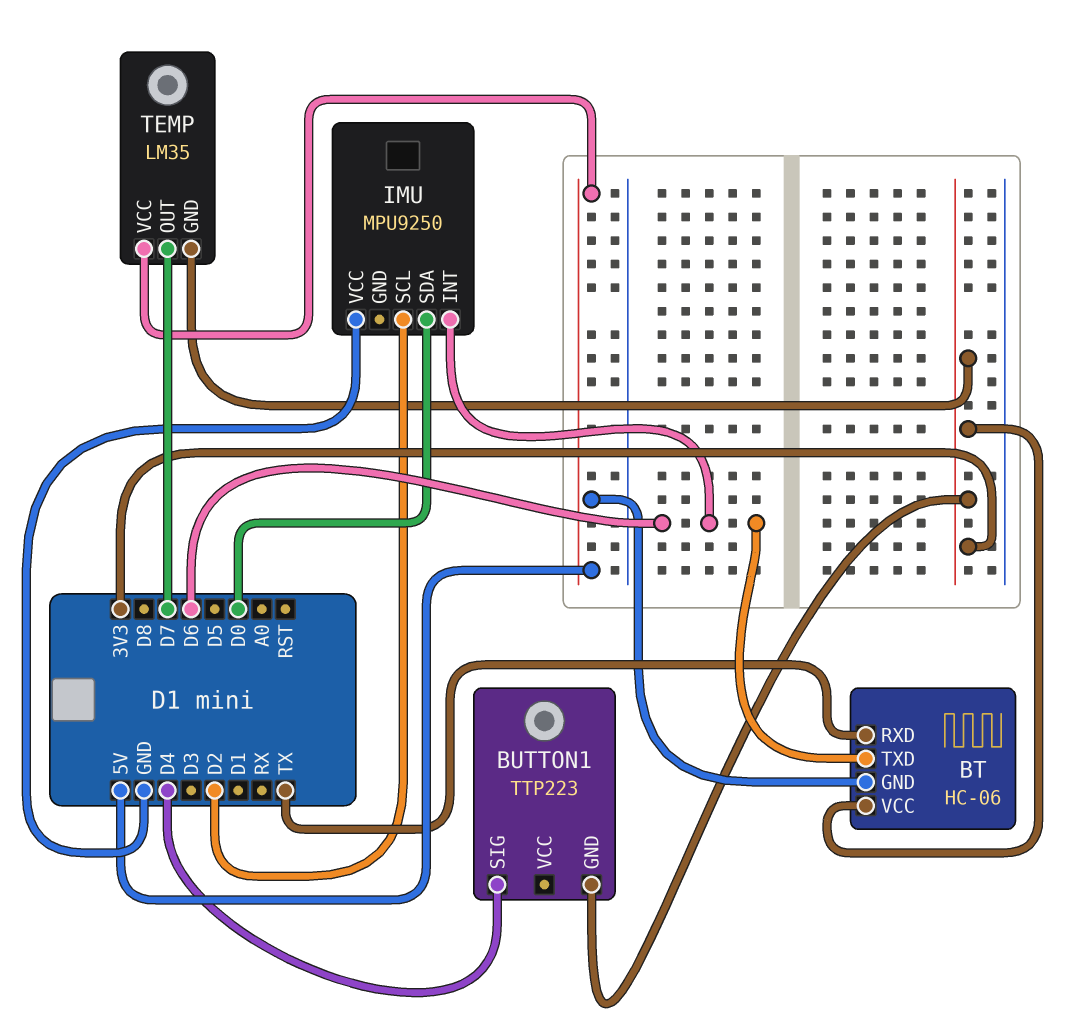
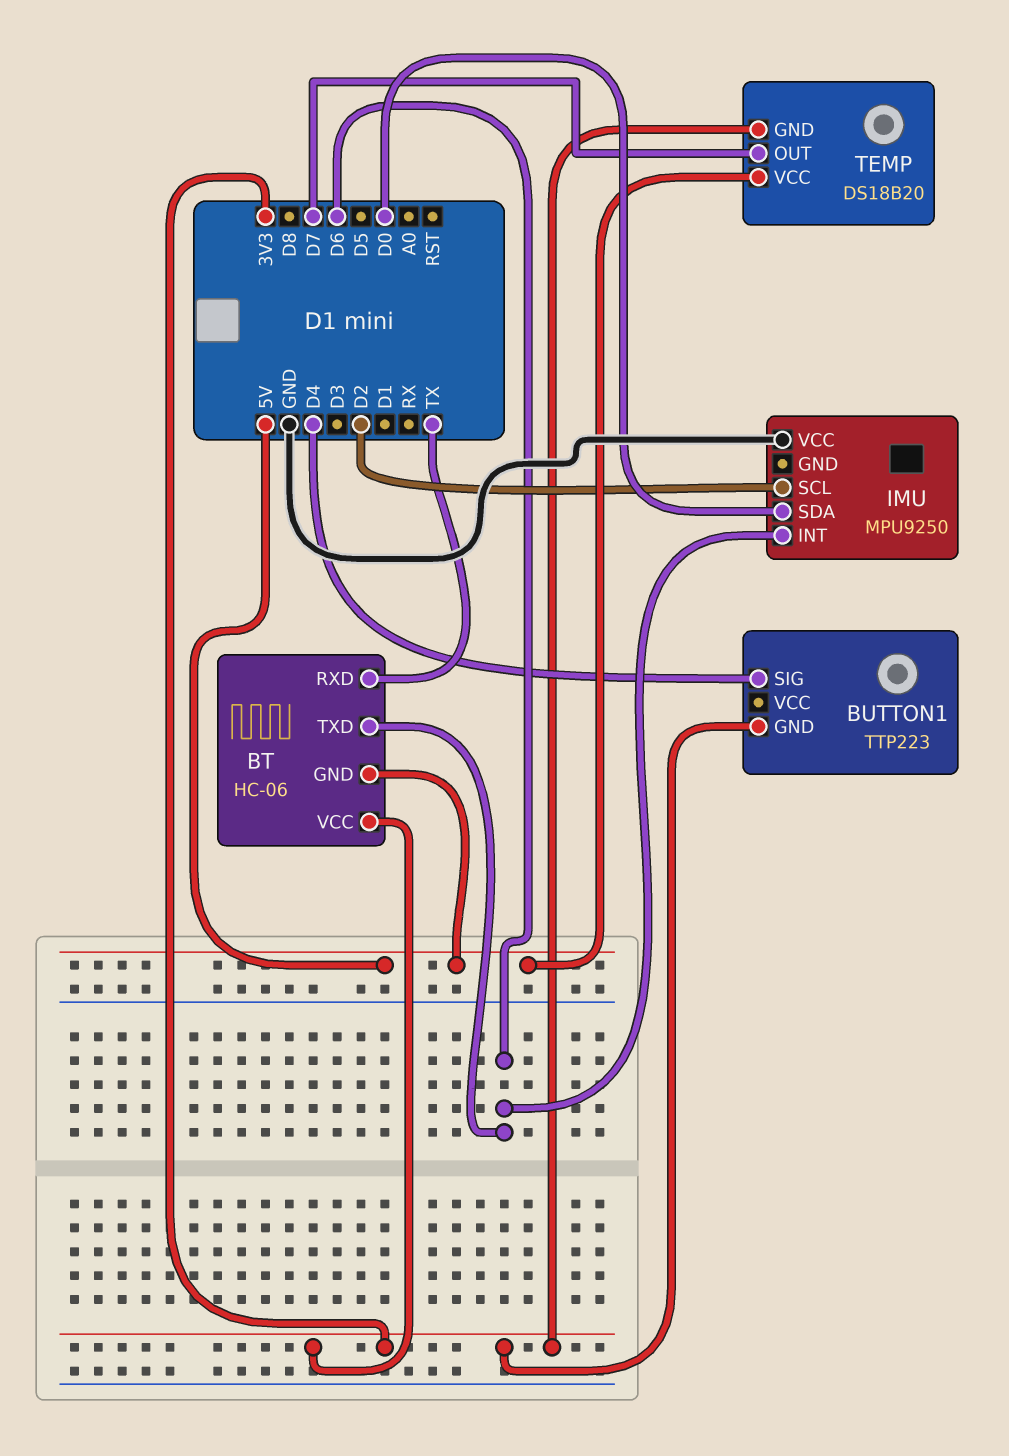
TEMP: LM35 -> DS18B20

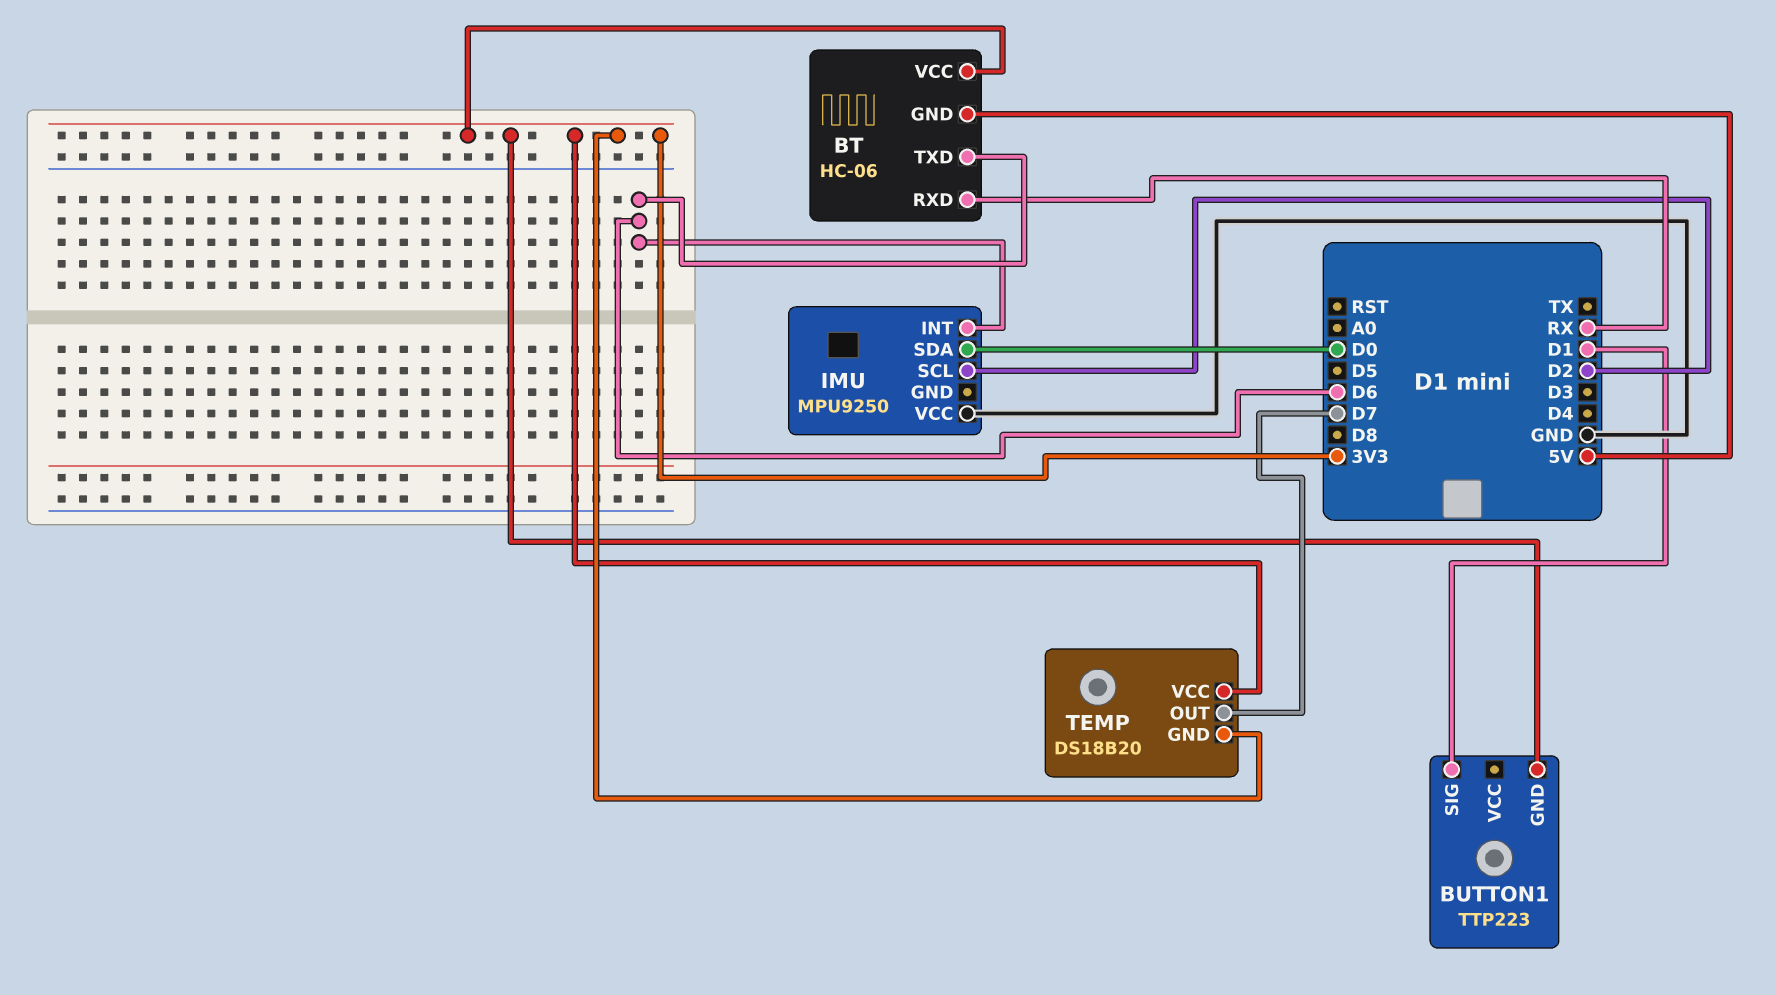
BT pin RXD: TX -> RX
BUTTON1 pin SIG: D4 -> D1
TEMP pin VCC: 5V -> 3V3

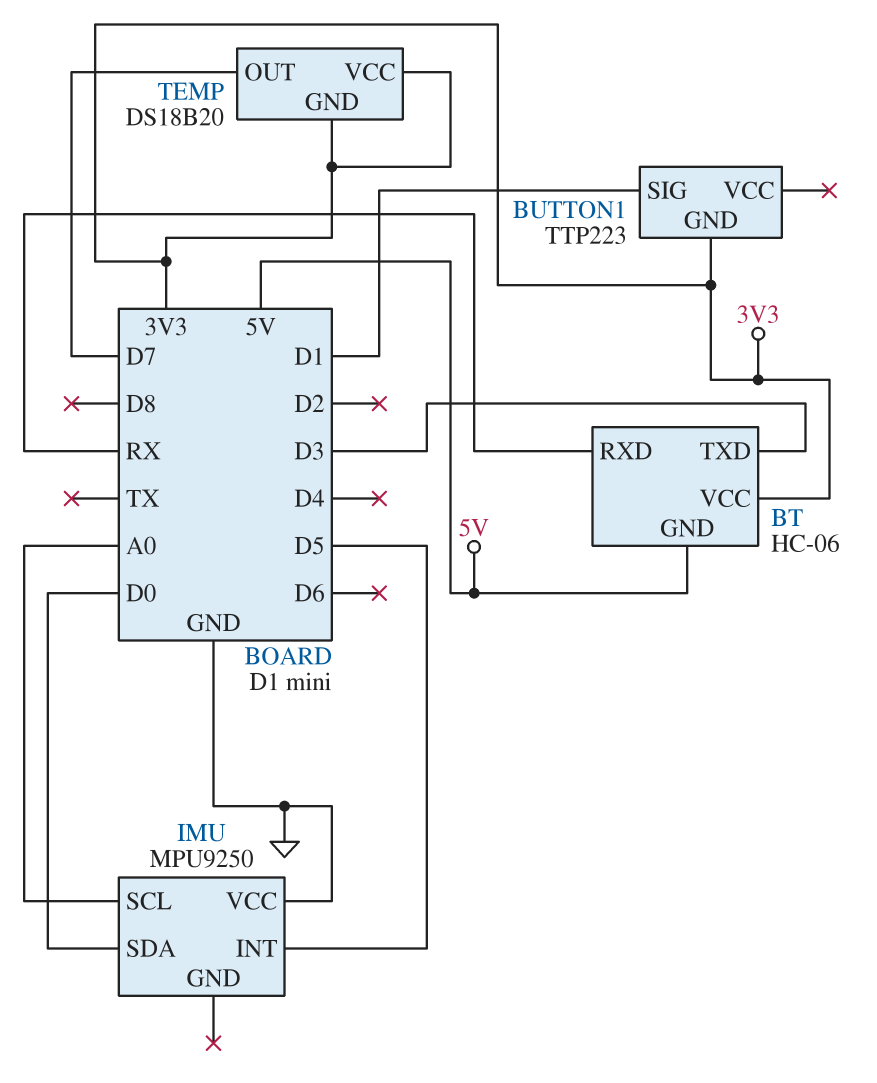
BT pin TXD: D6 -> D3
IMU pin INT: D6 -> D5
IMU pin SCL: D2 -> A0

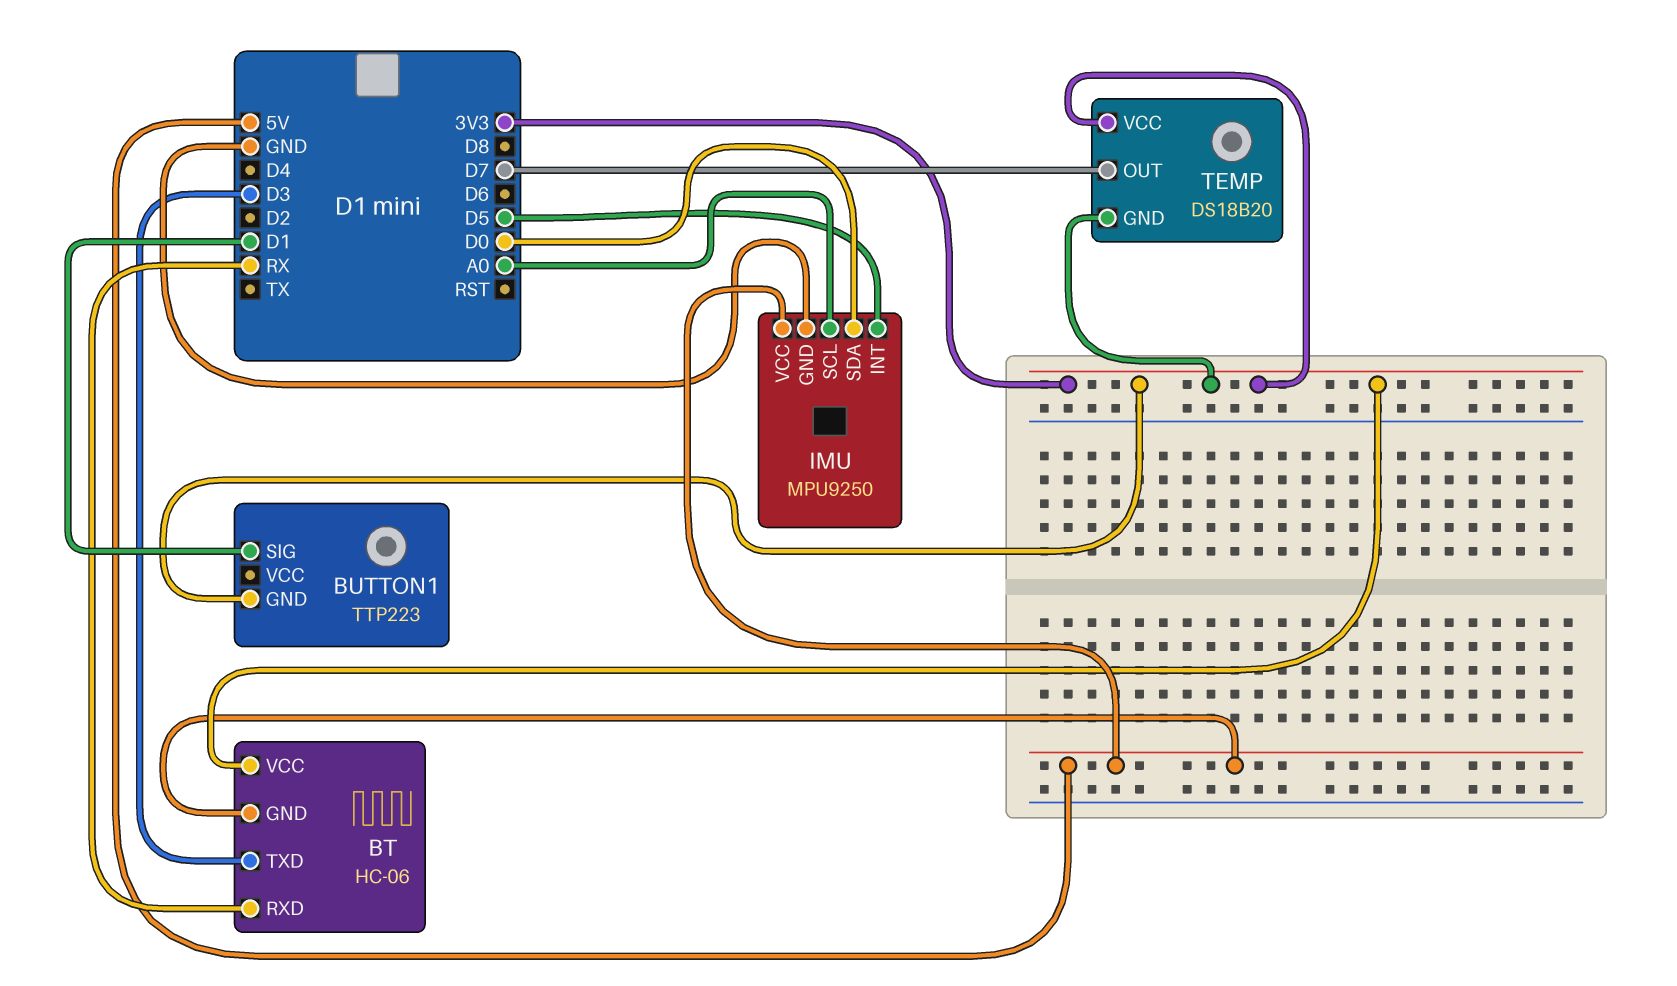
IMU pin GND: none -> GND
IMU pin VCC: GND -> 5V

